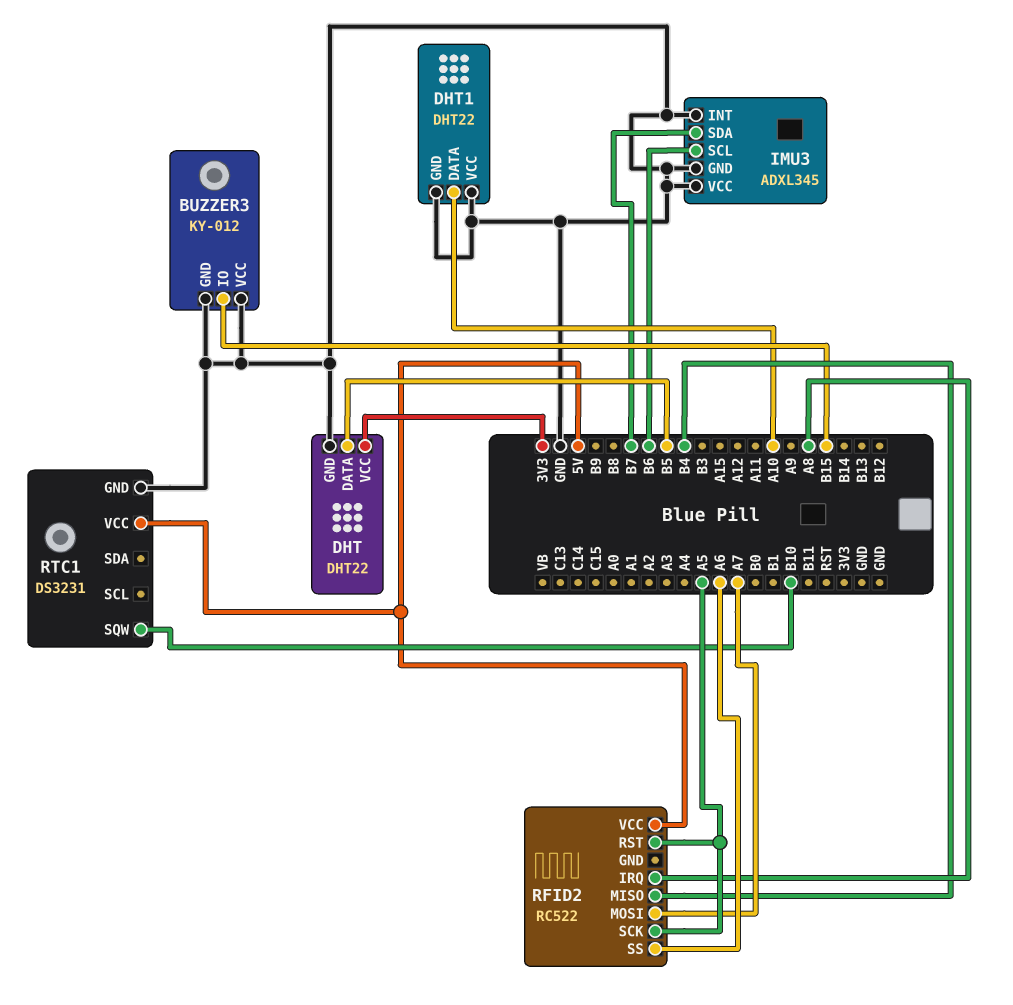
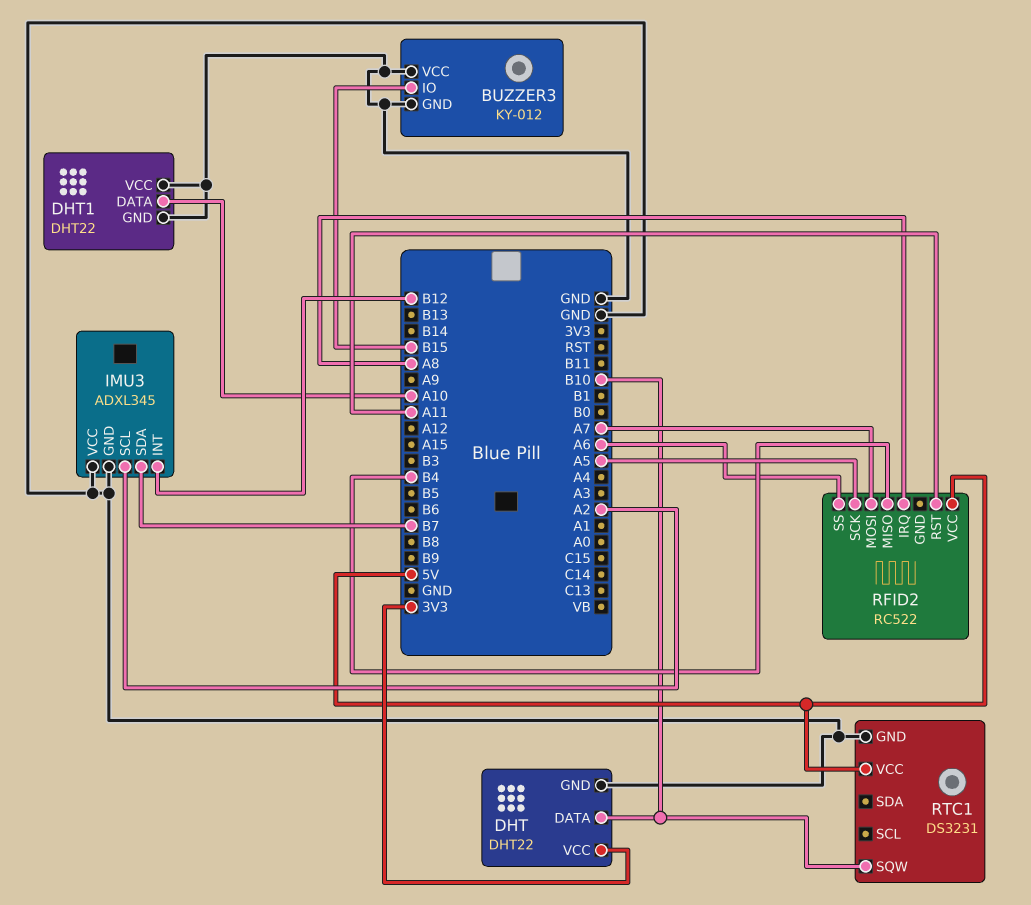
DHT pin DATA: B5 -> B10
IMU3 pin INT: GND -> B12
IMU3 pin SCL: B6 -> A2
RFID2 pin RST: A5 -> A11

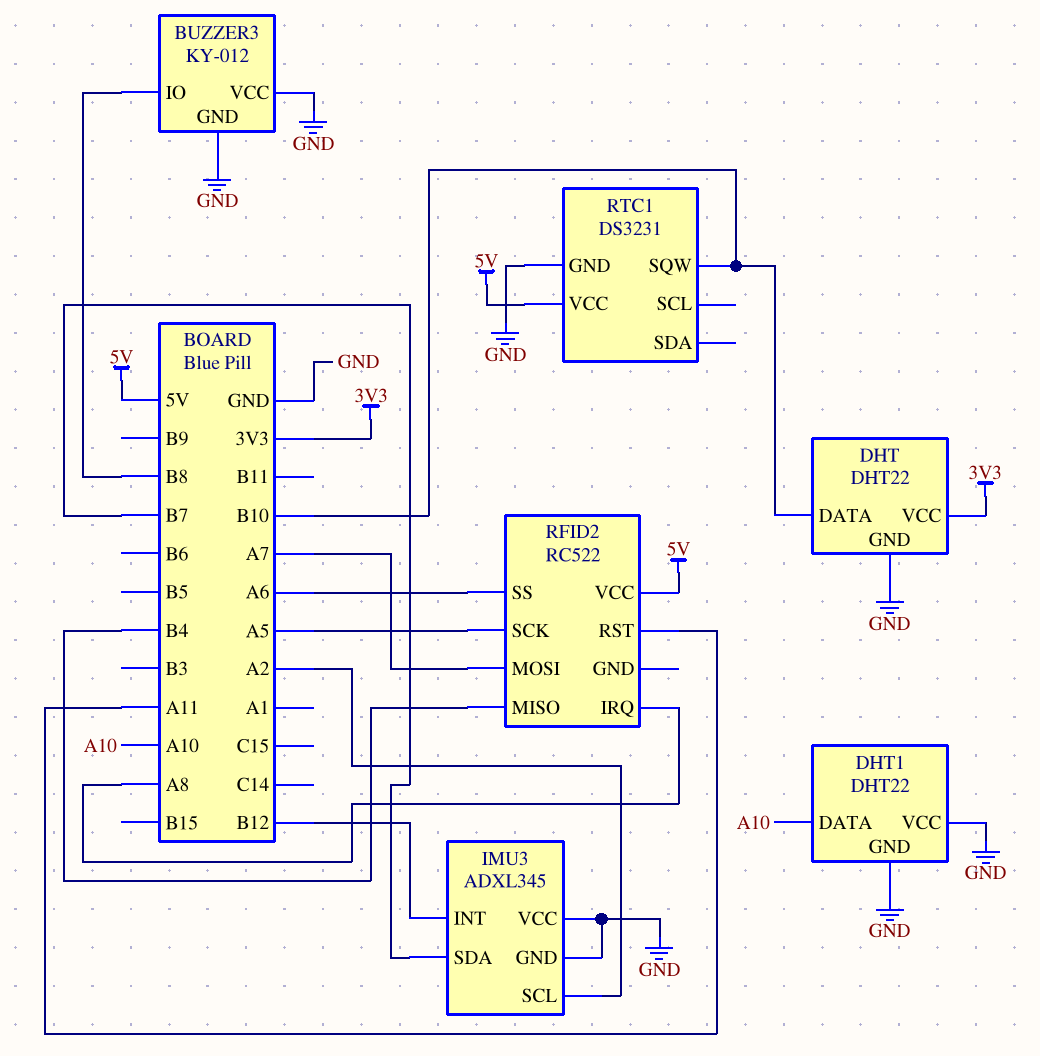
BUZZER3 pin IO: B15 -> B8

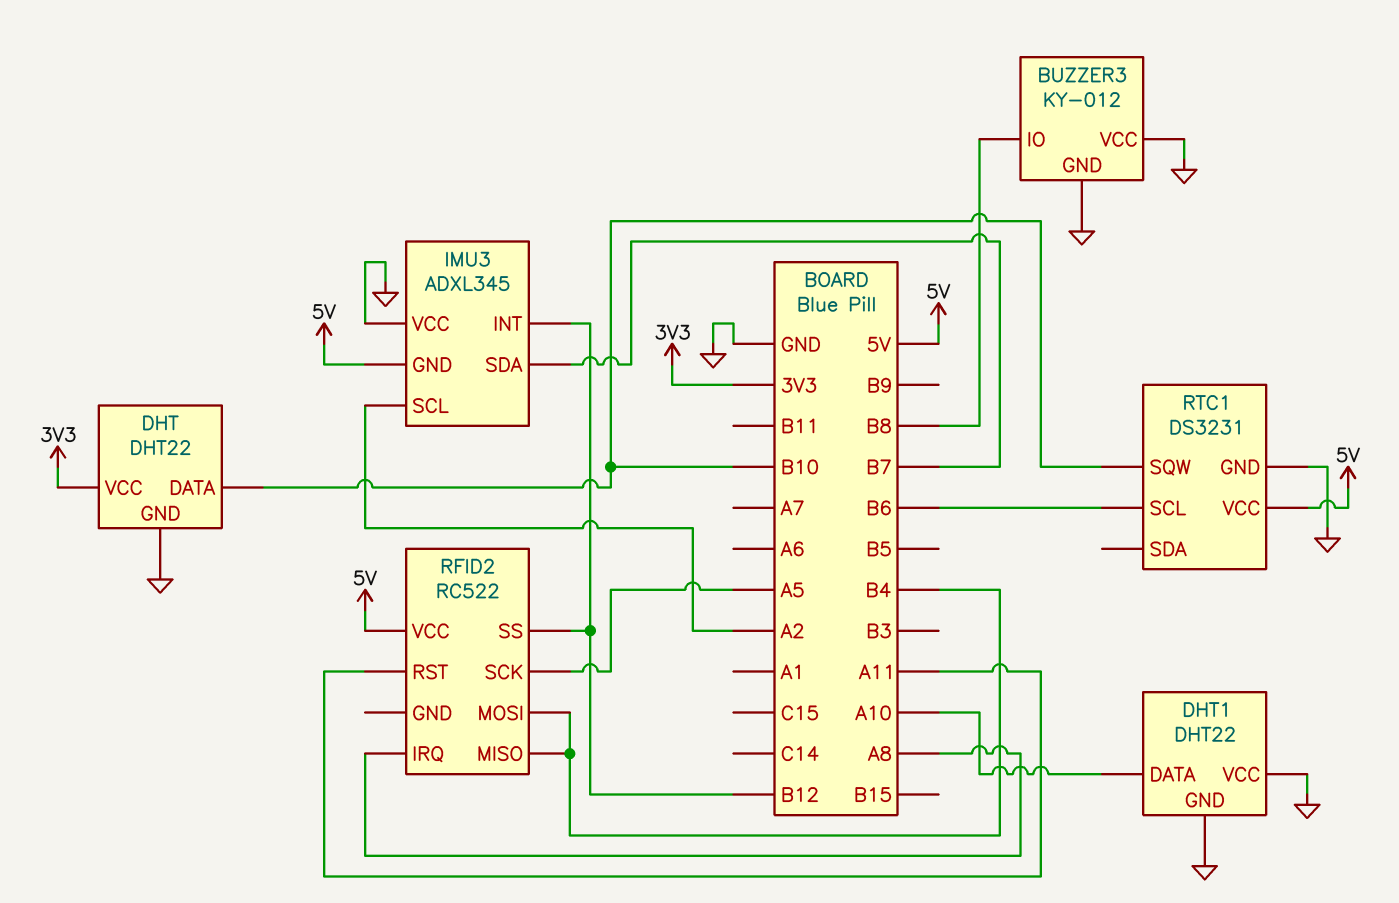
IMU3 pin GND: GND -> 5V
RFID2 pin MOSI: A7 -> B4
RFID2 pin SS: A6 -> B12
RTC1 pin SCL: none -> B6

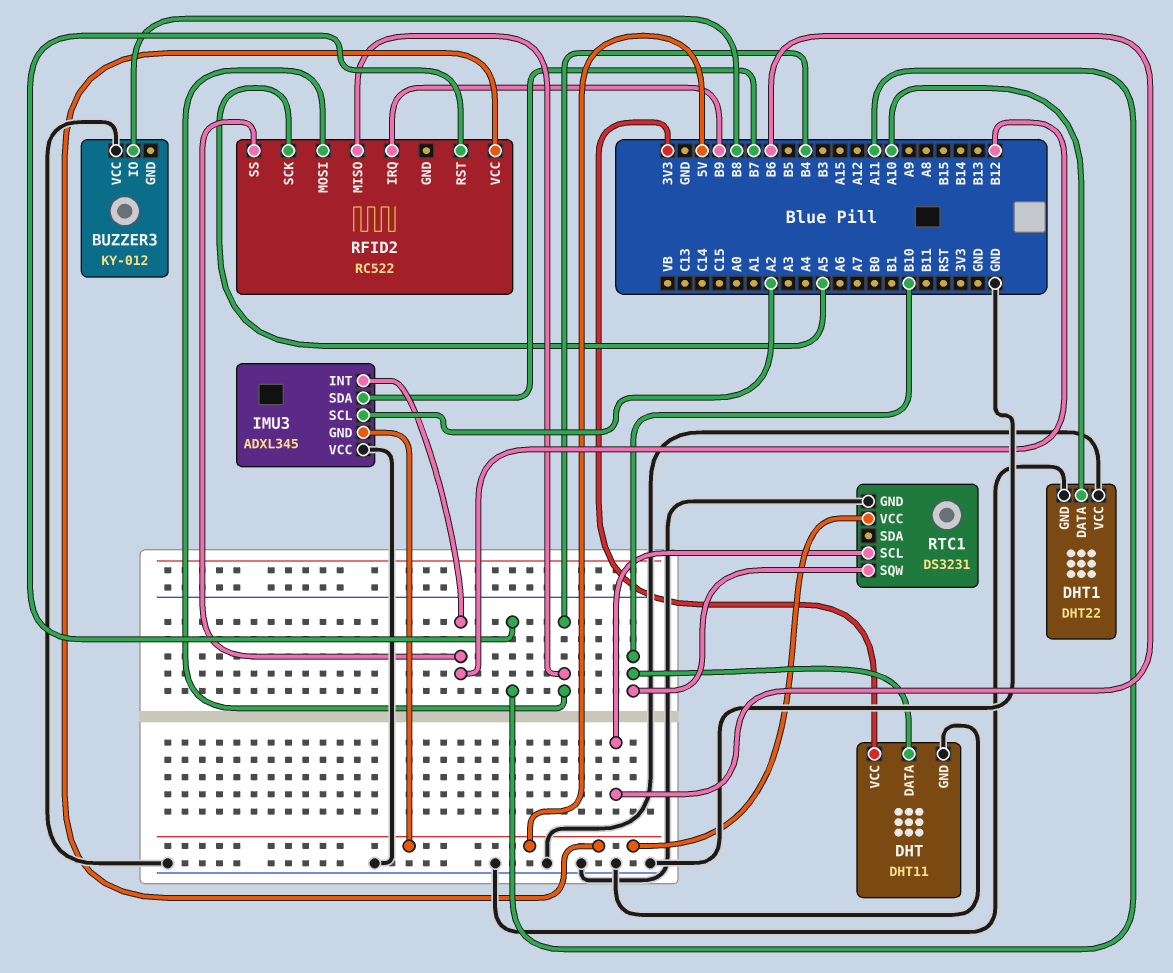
BUZZER3 pin GND: GND -> none
DHT: DHT22 -> DHT11
RFID2 pin IRQ: A8 -> B9

